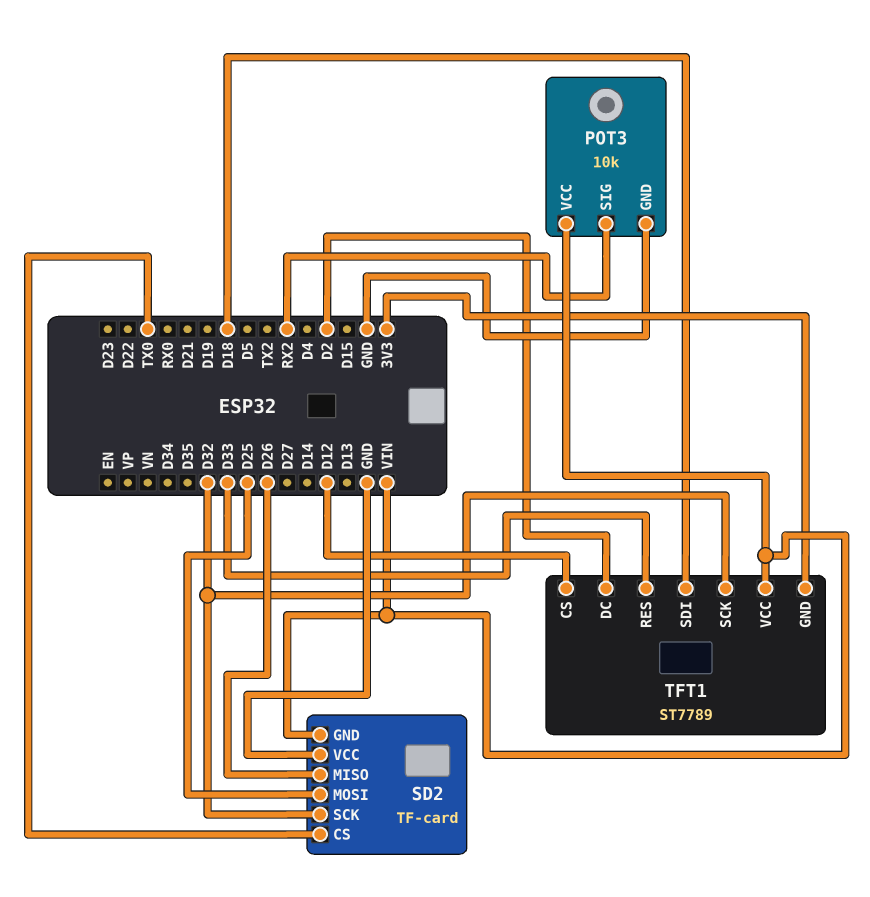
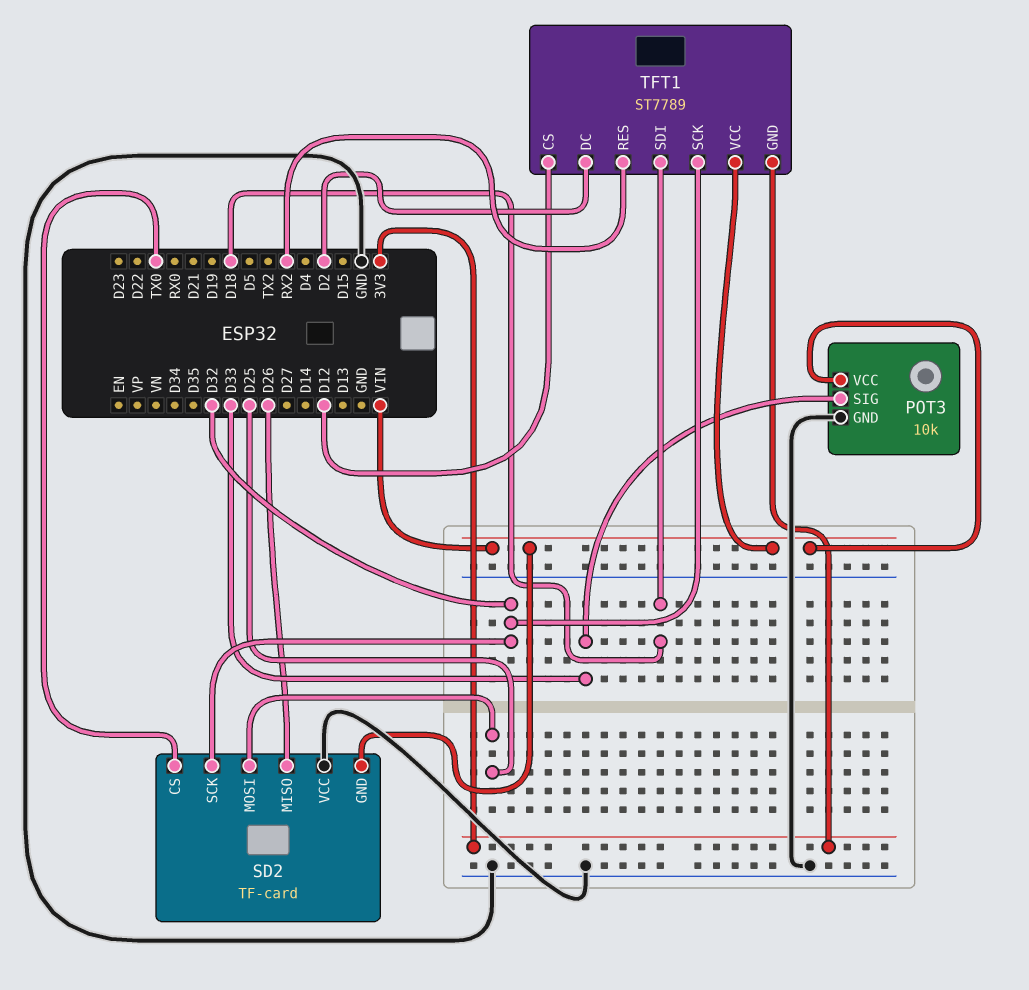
POT3 pin SIG: RX2 -> D33
TFT1 pin RES: D33 -> RX2

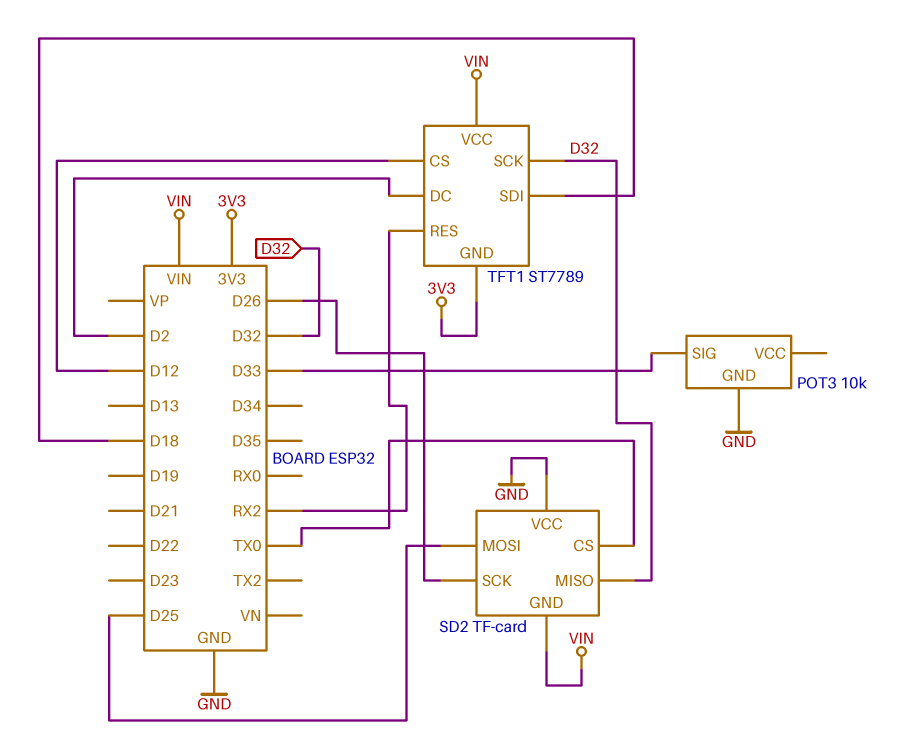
POT3 pin VCC: VIN -> none
SD2 pin MISO: D26 -> D32
SD2 pin SCK: D32 -> D26

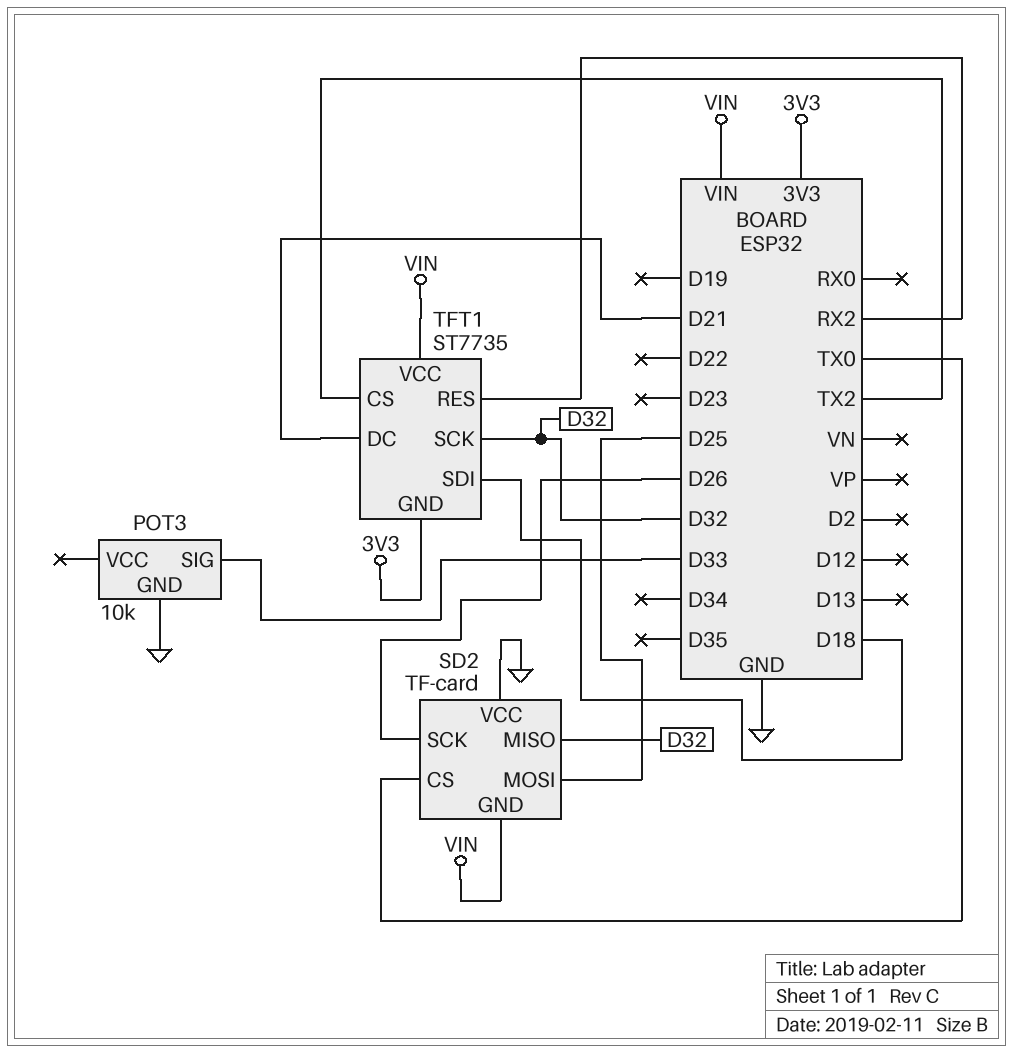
TFT1: ST7789 -> ST7735
TFT1 pin CS: D12 -> TX2
TFT1 pin DC: D2 -> D21

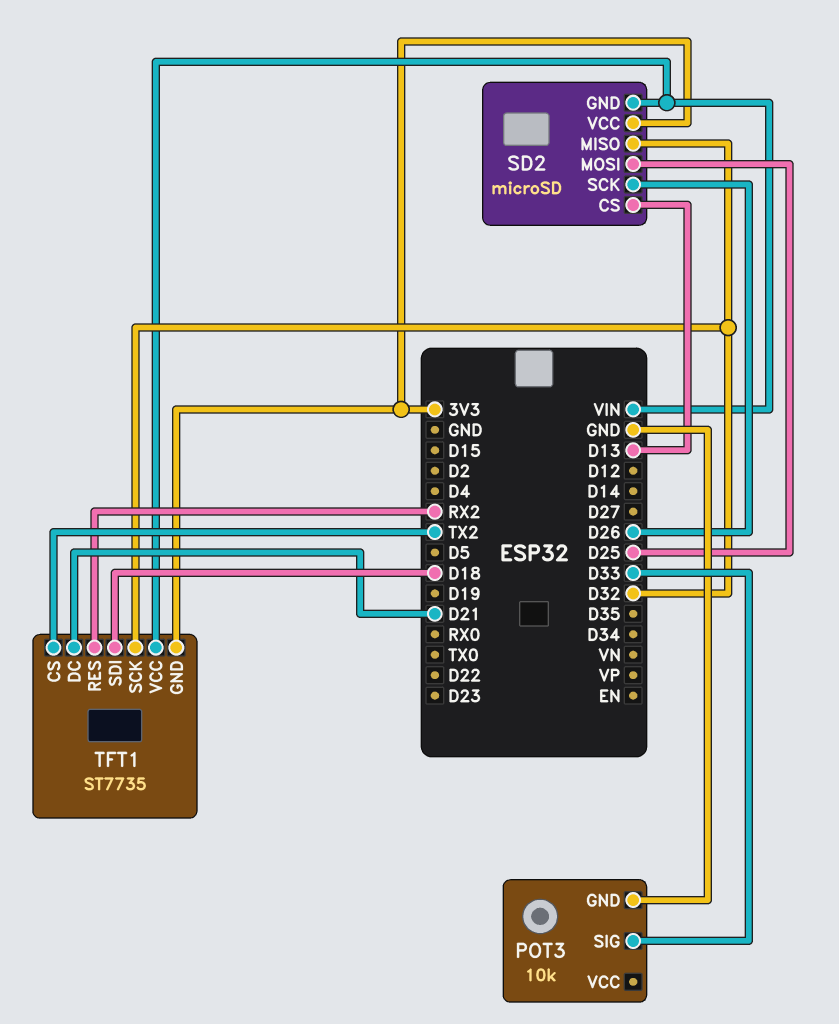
SD2: TF-card -> microSD
SD2 pin CS: TX0 -> D13
SD2 pin VCC: GND -> 3V3

